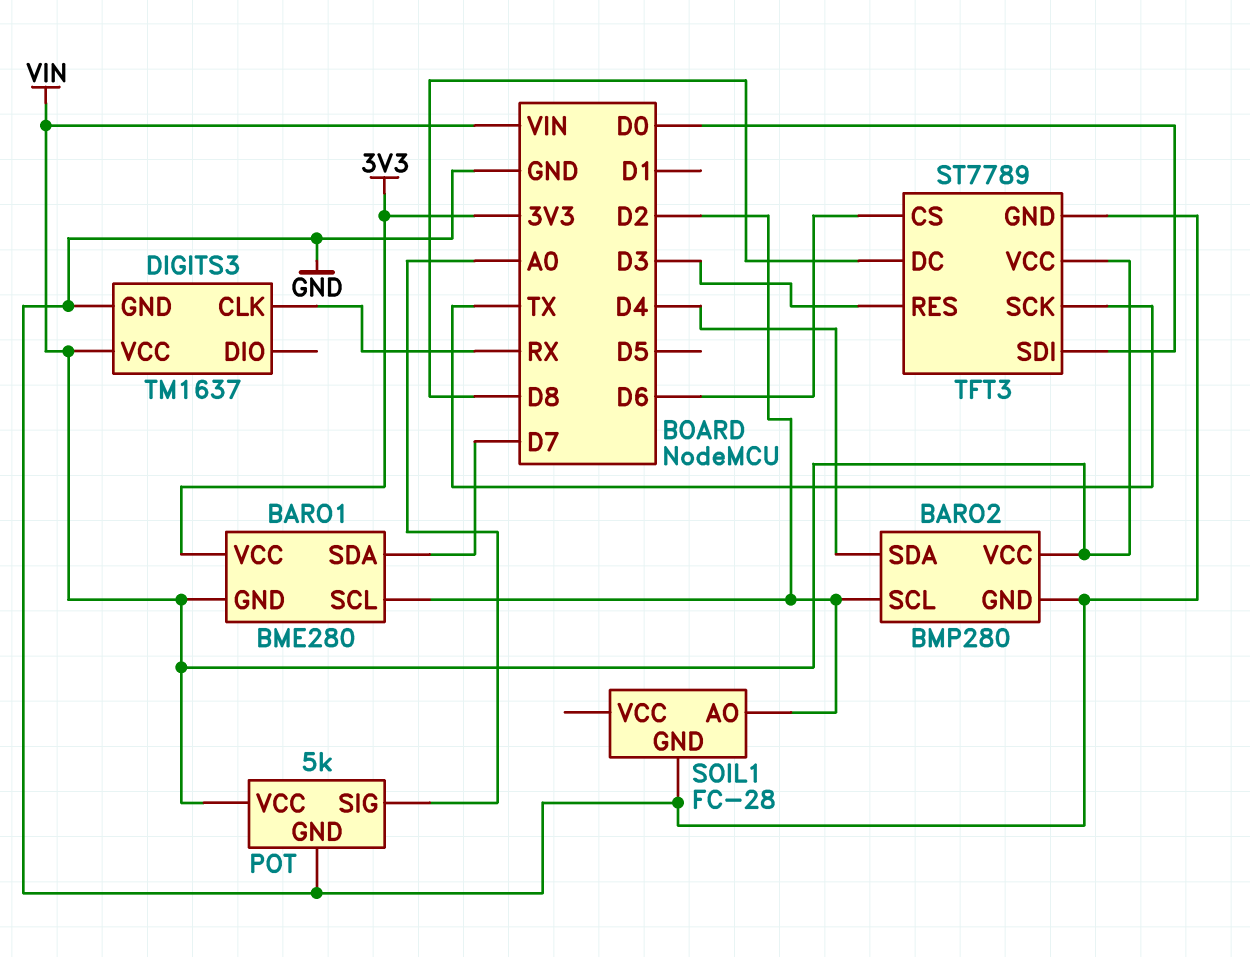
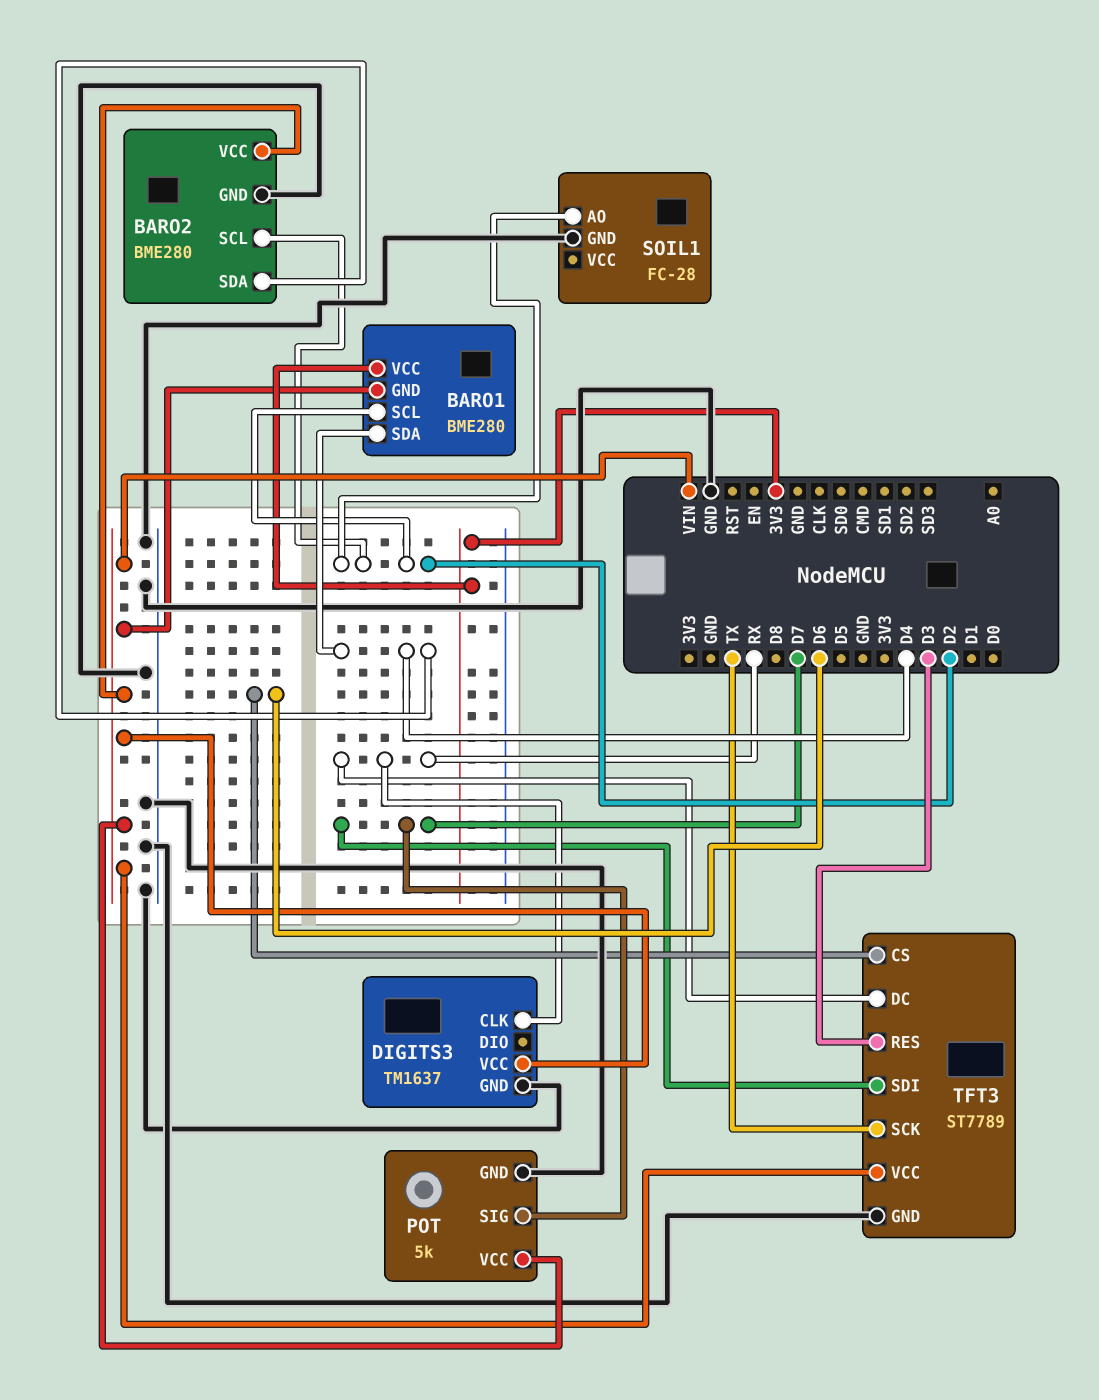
BARO1 pin SDA: D7 -> D4
BARO2: BMP280 -> BME280
POT pin SIG: A0 -> D7
TFT3 pin DC: D8 -> RX
TFT3 pin SDI: D0 -> D7

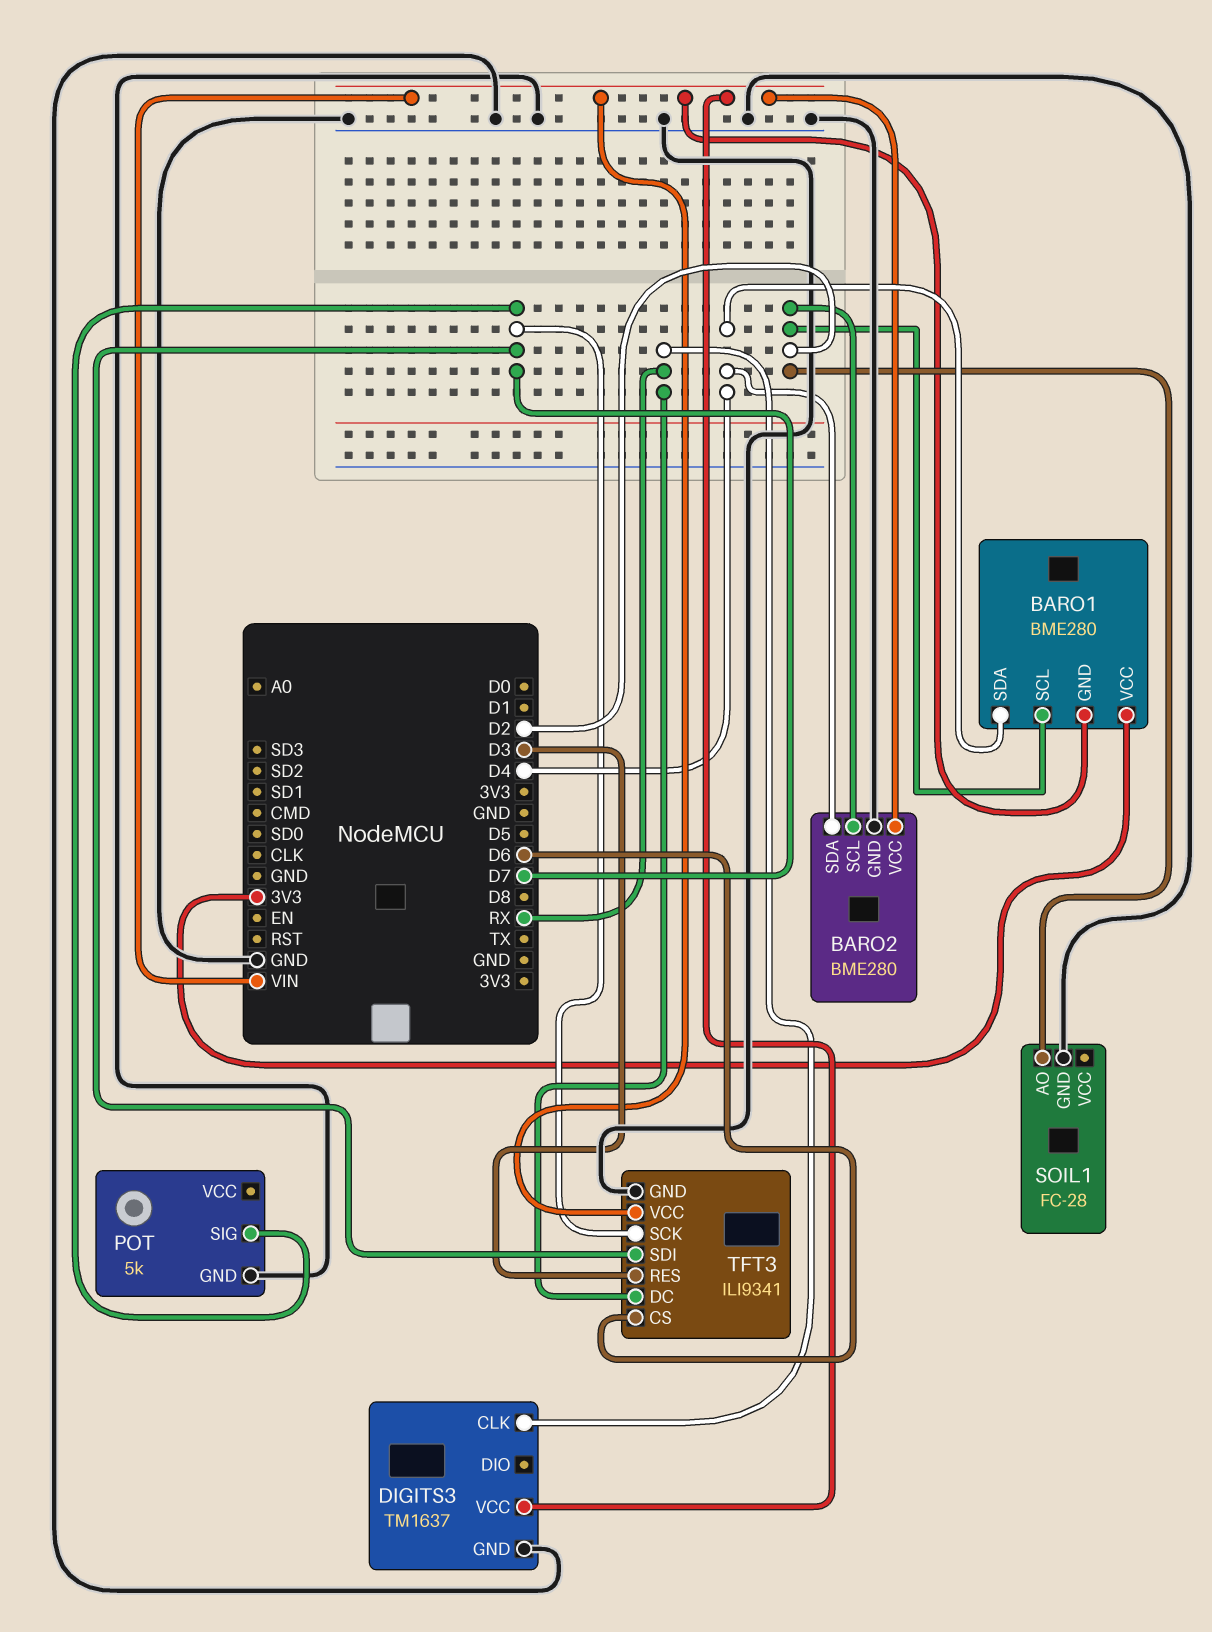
POT pin VCC: VIN -> none
TFT3: ST7789 -> ILI9341
TFT3 pin SCK: TX -> D7

